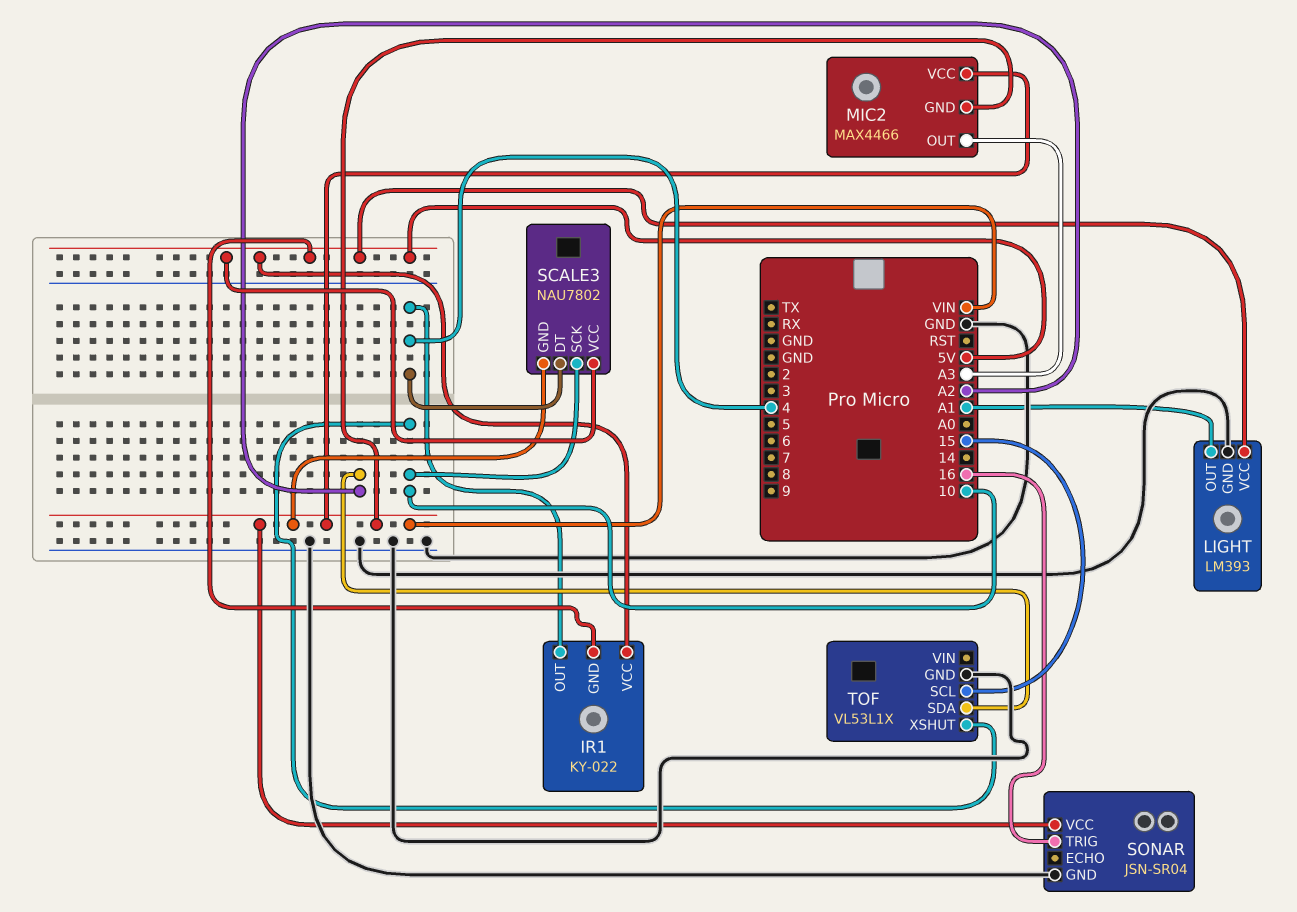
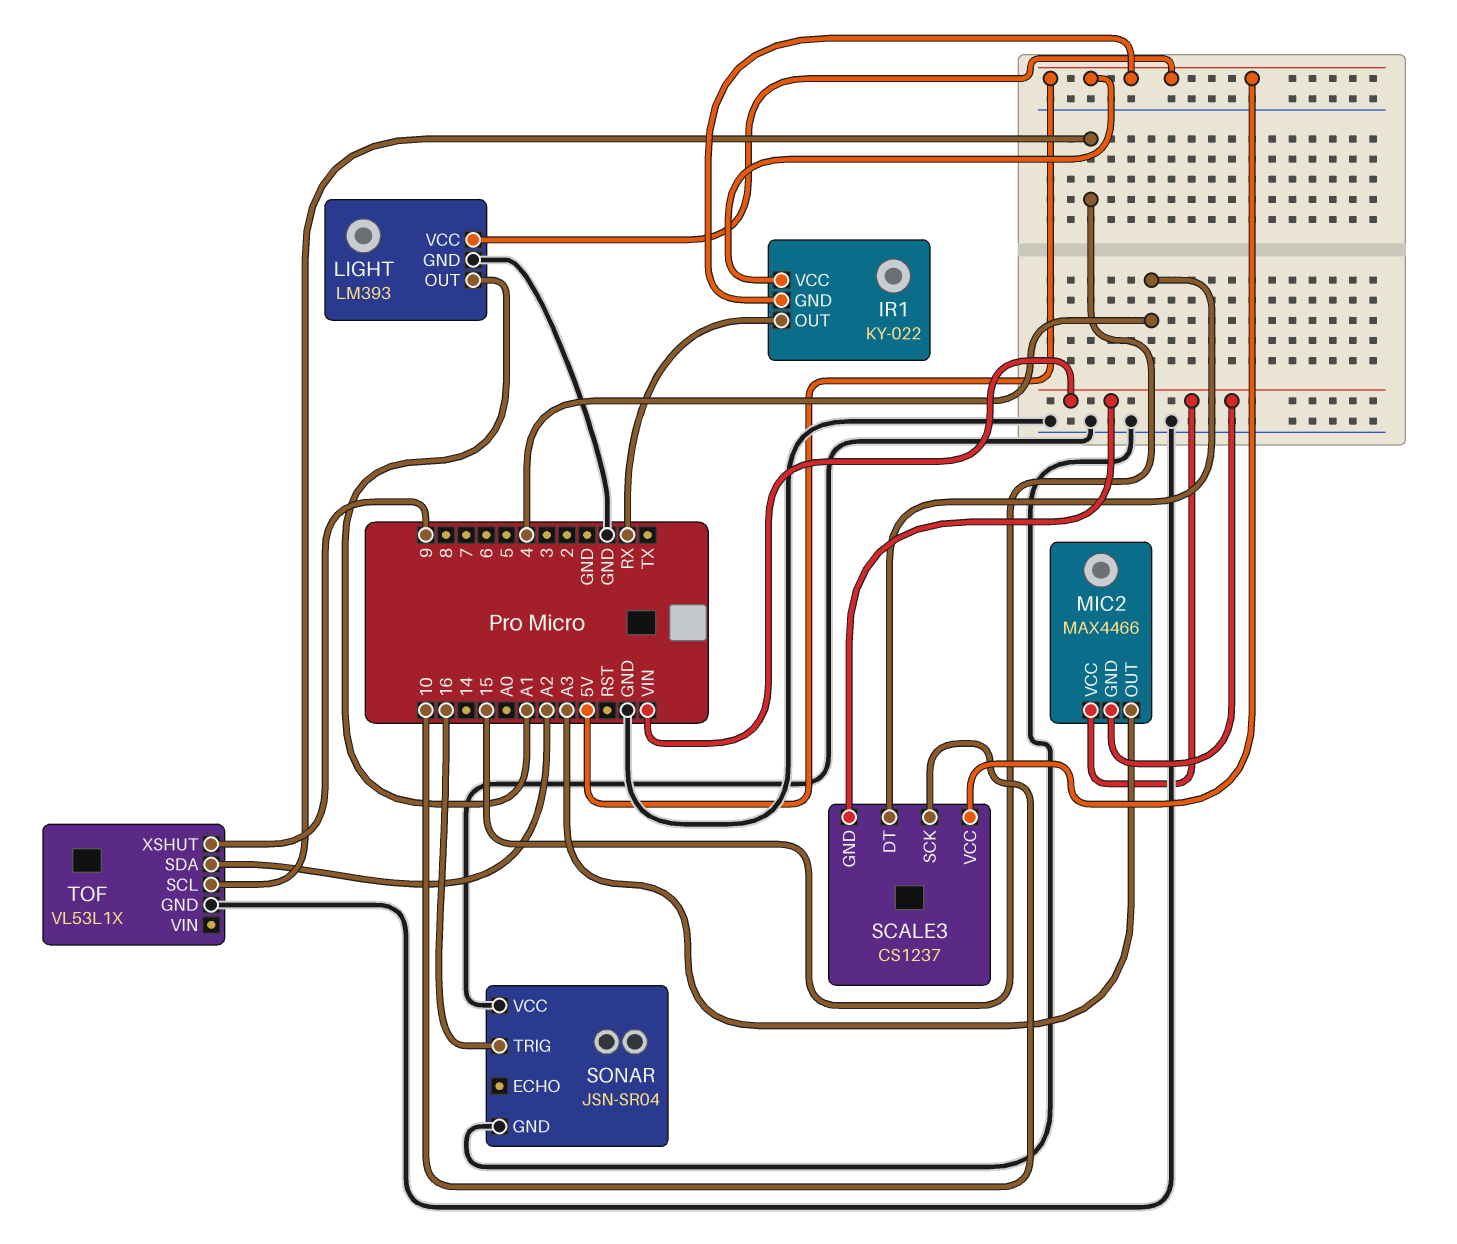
IR1 pin OUT: 4 -> RX
SCALE3: NAU7802 -> CS1237
SONAR pin VCC: VIN -> GND
TOF pin XSHUT: 10 -> 9

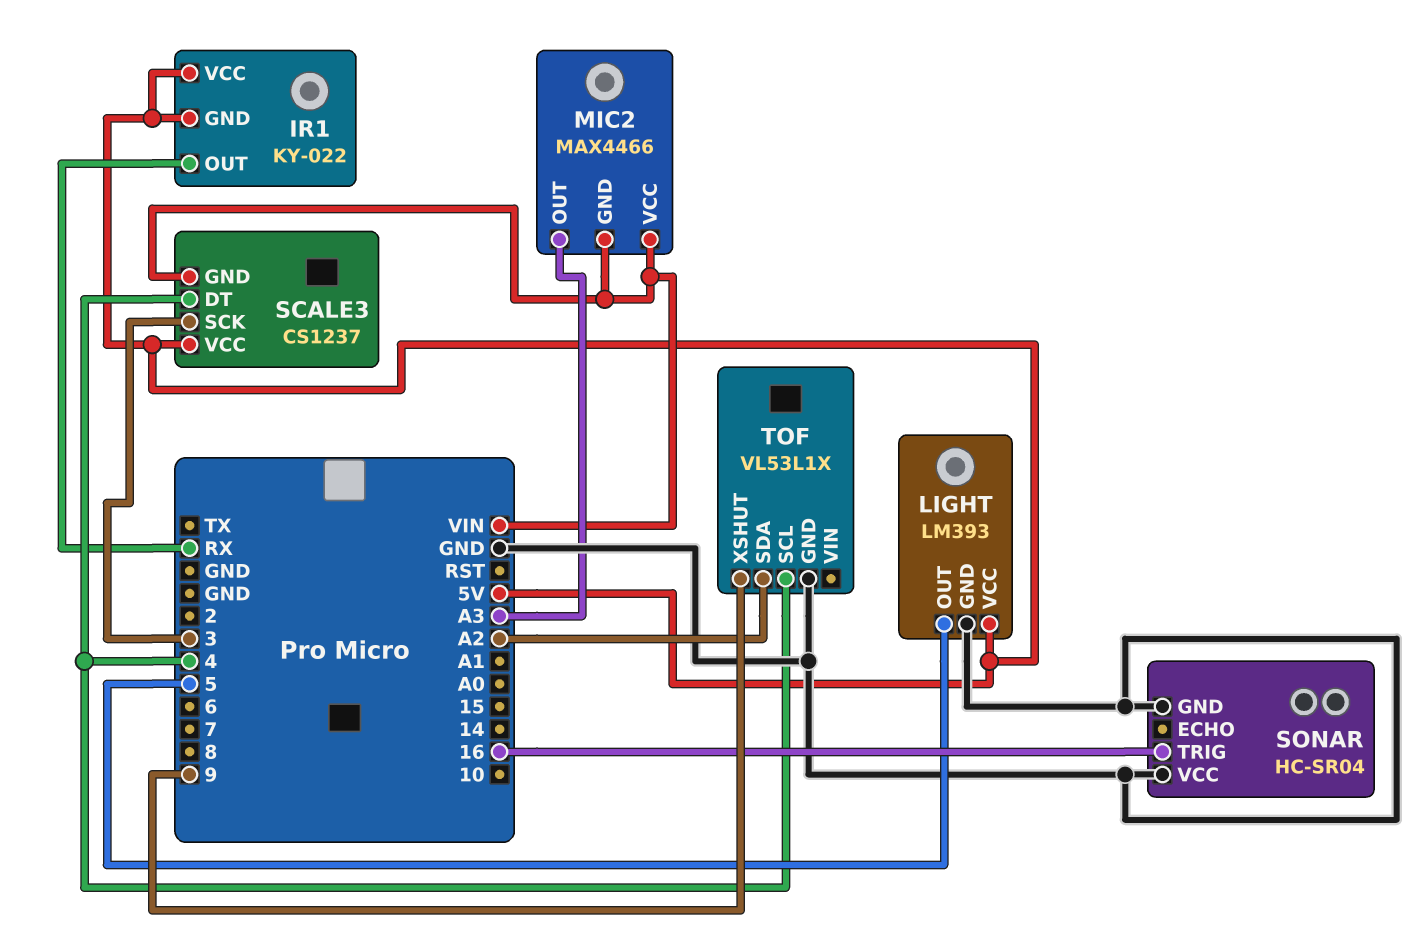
LIGHT pin OUT: A1 -> 5
SCALE3 pin SCK: 10 -> 3
SONAR: JSN-SR04 -> HC-SR04
TOF pin SCL: 15 -> 4

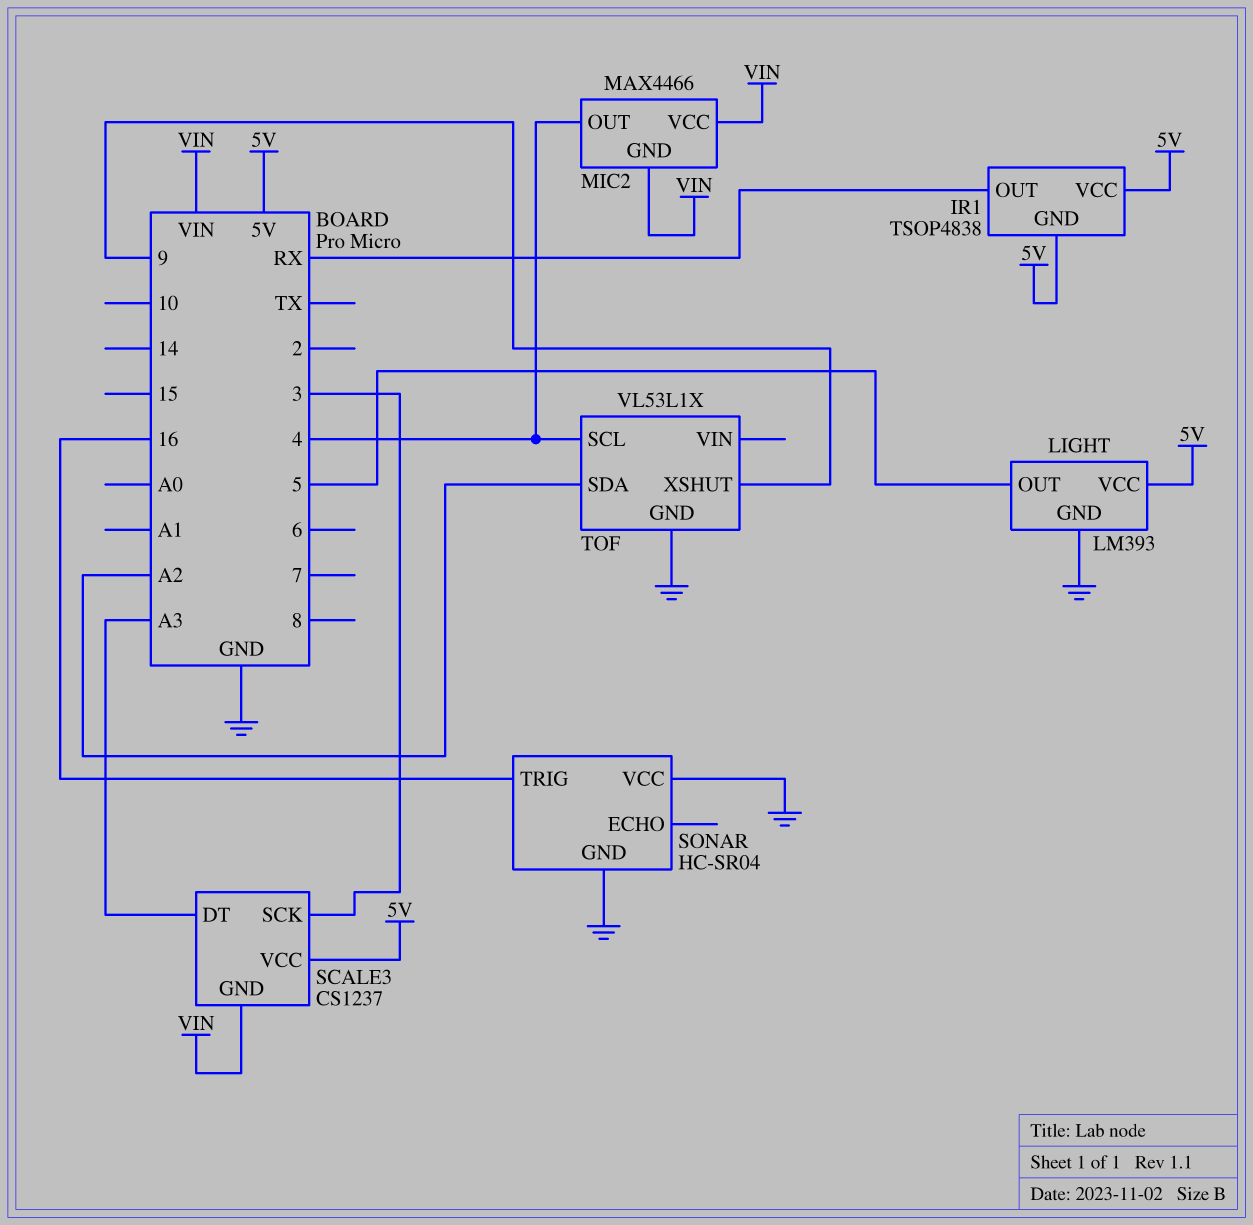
IR1: KY-022 -> TSOP4838
MIC2 pin OUT: A3 -> 4
SCALE3 pin DT: 4 -> A3

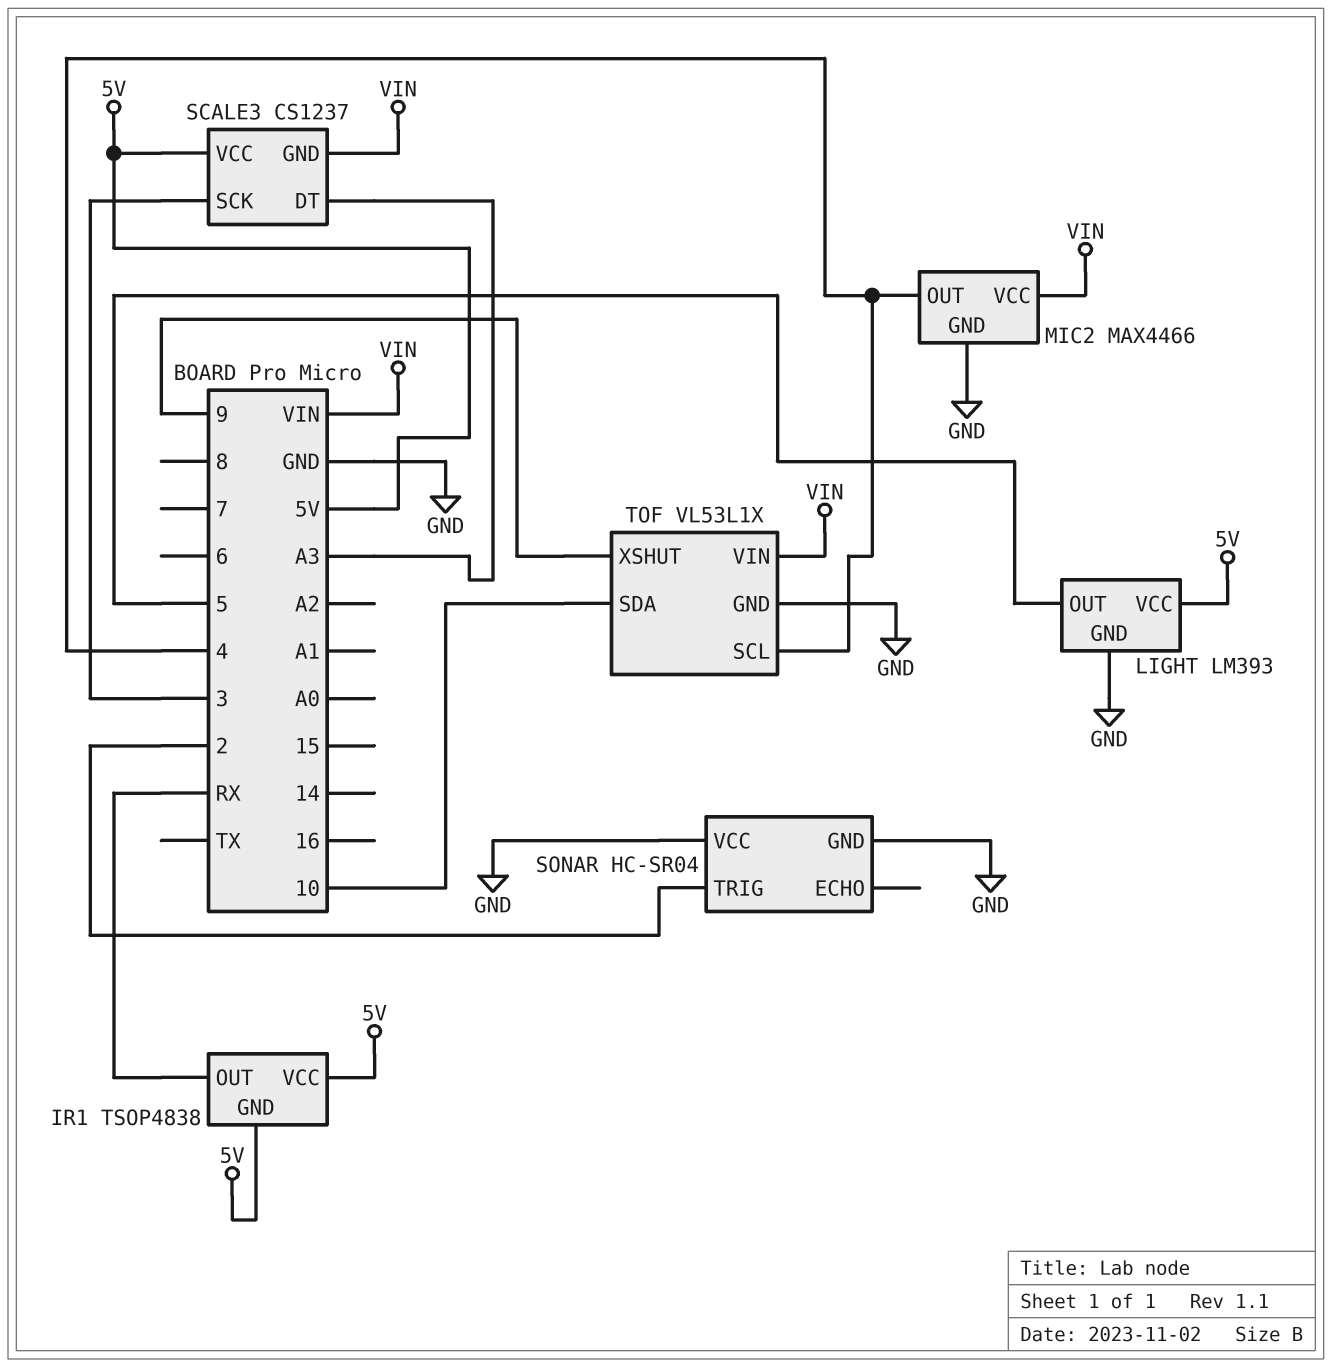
MIC2 pin GND: VIN -> GND
SONAR pin TRIG: 16 -> 2
TOF pin SDA: A2 -> 10
TOF pin VIN: none -> VIN

